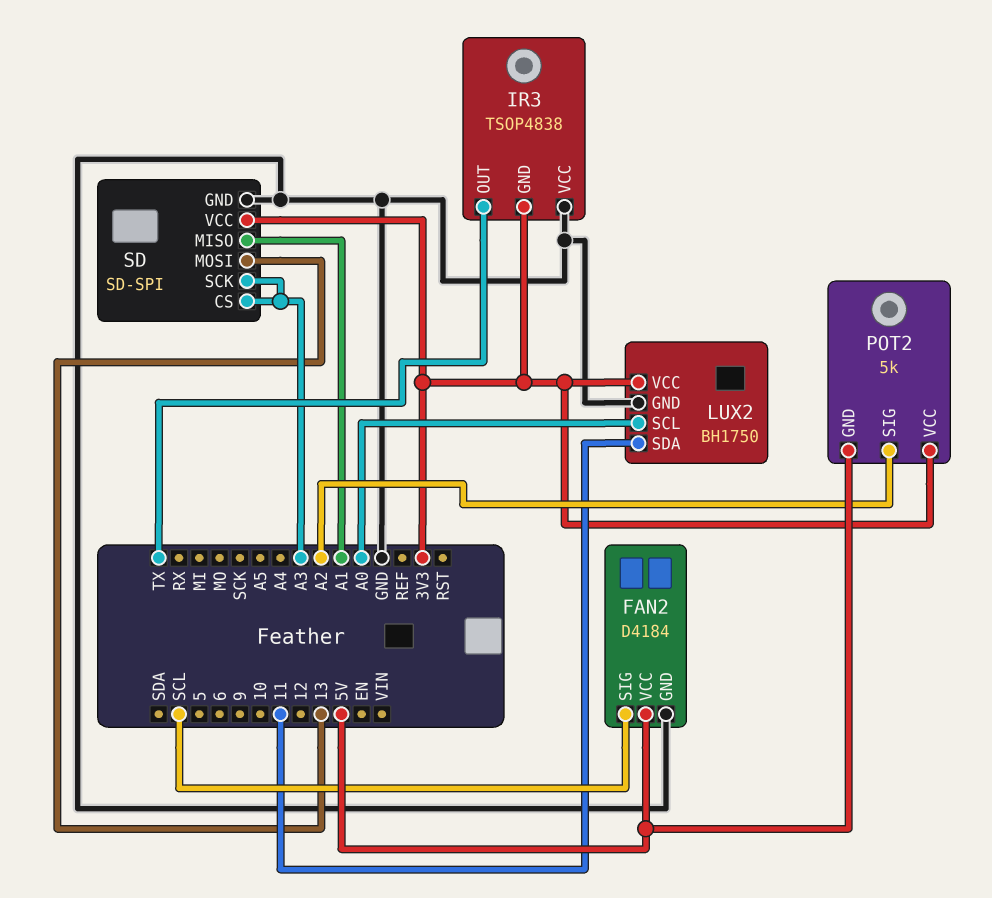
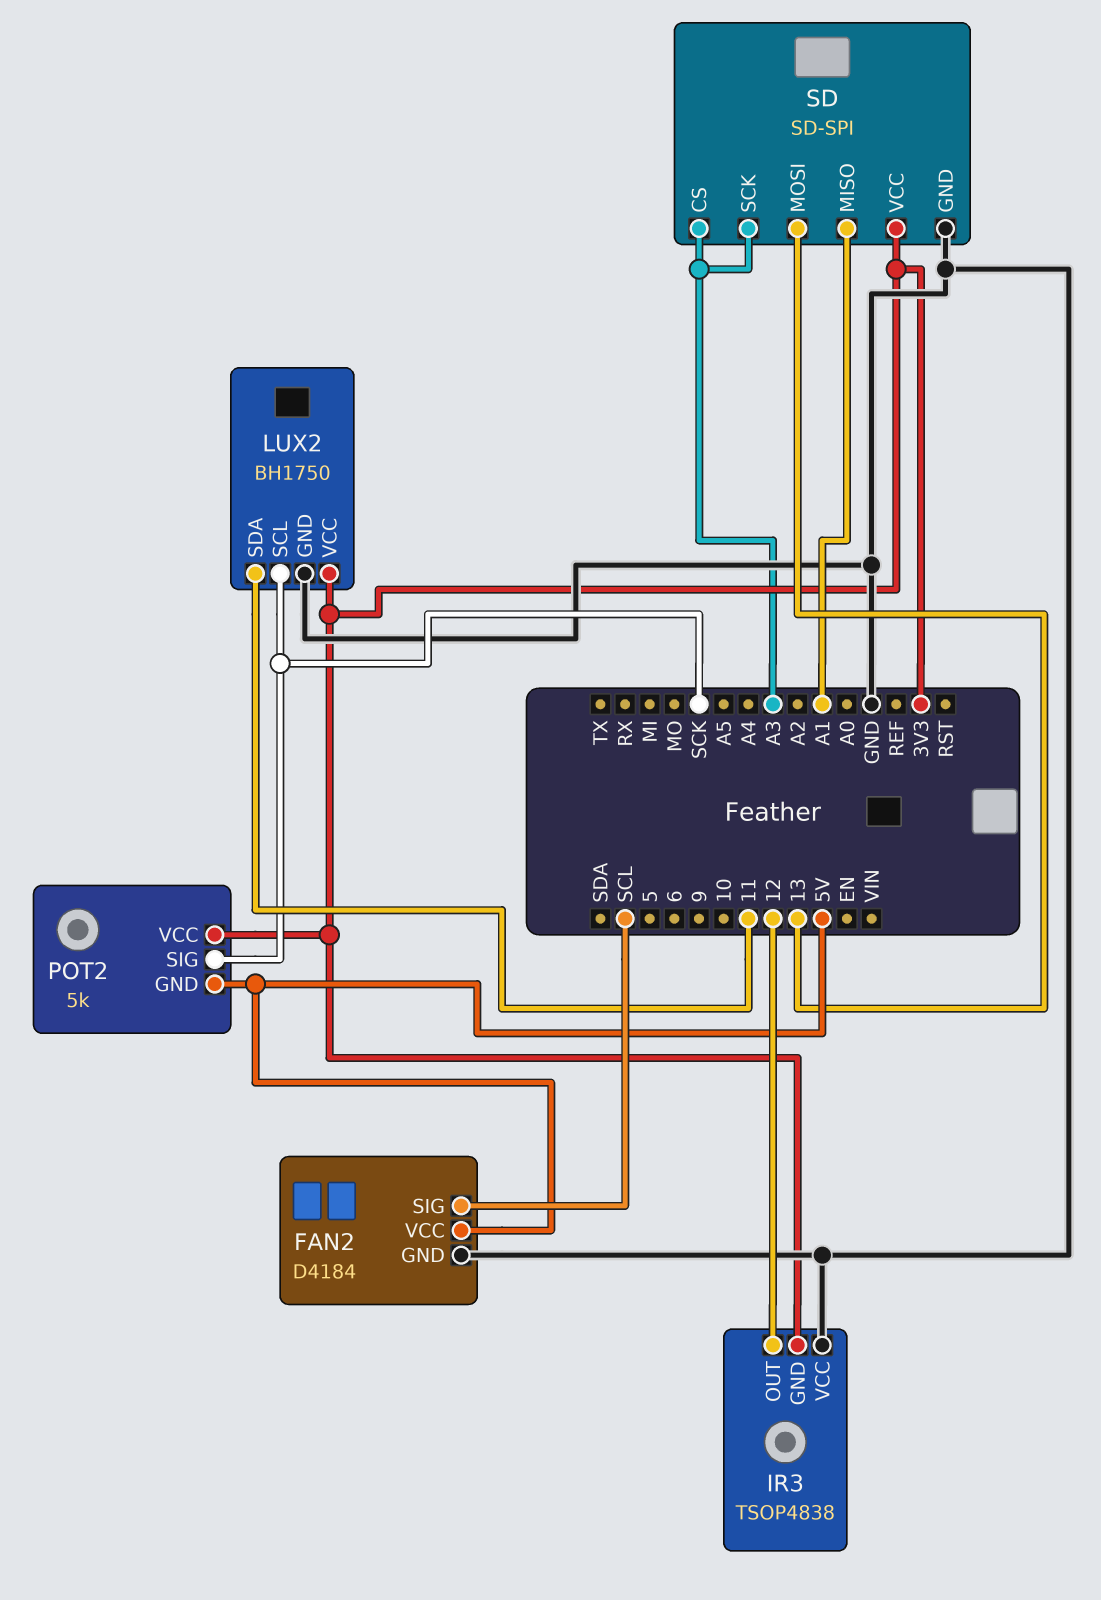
IR3 pin OUT: TX -> 12
LUX2 pin SCL: A0 -> SCK
POT2 pin SIG: A2 -> SCK

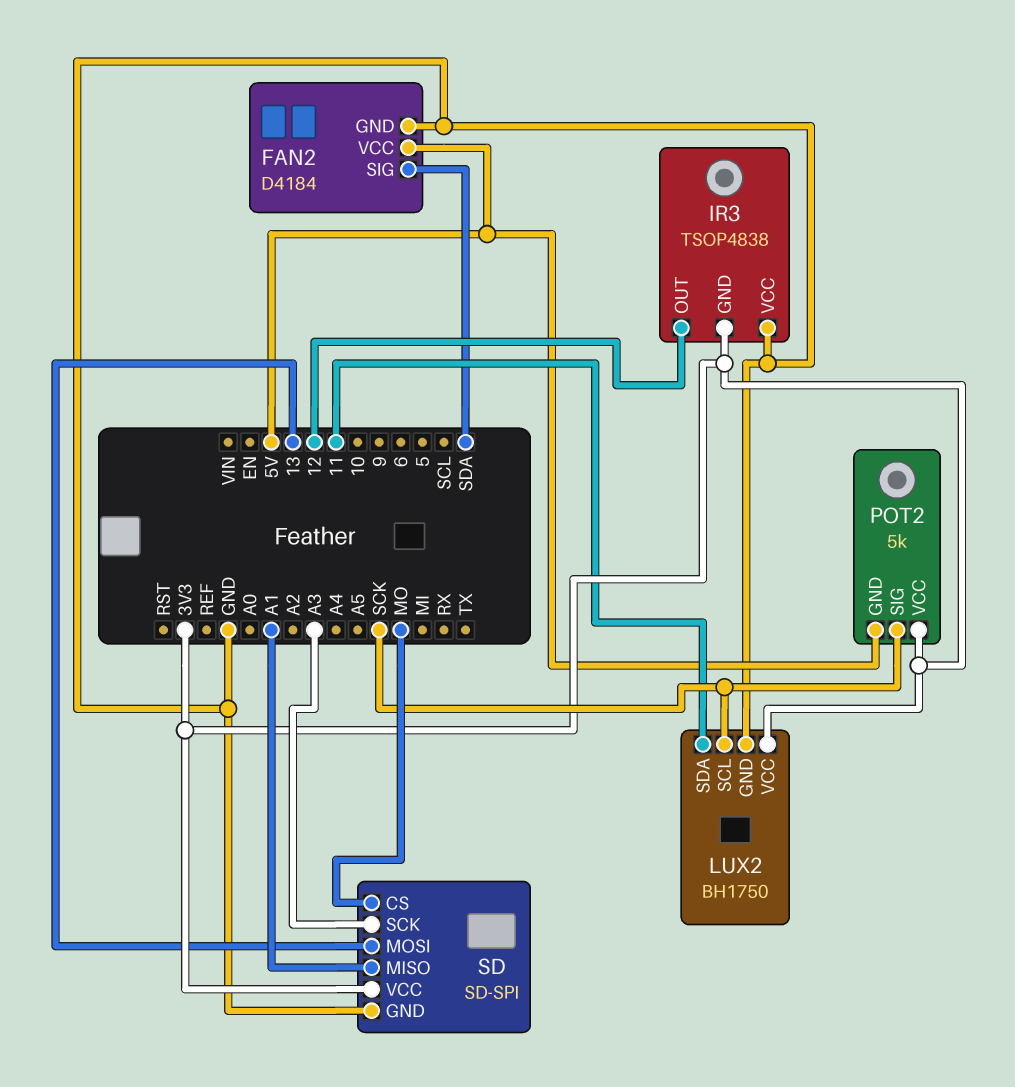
FAN2 pin SIG: SCL -> SDA
SD pin CS: A3 -> MO

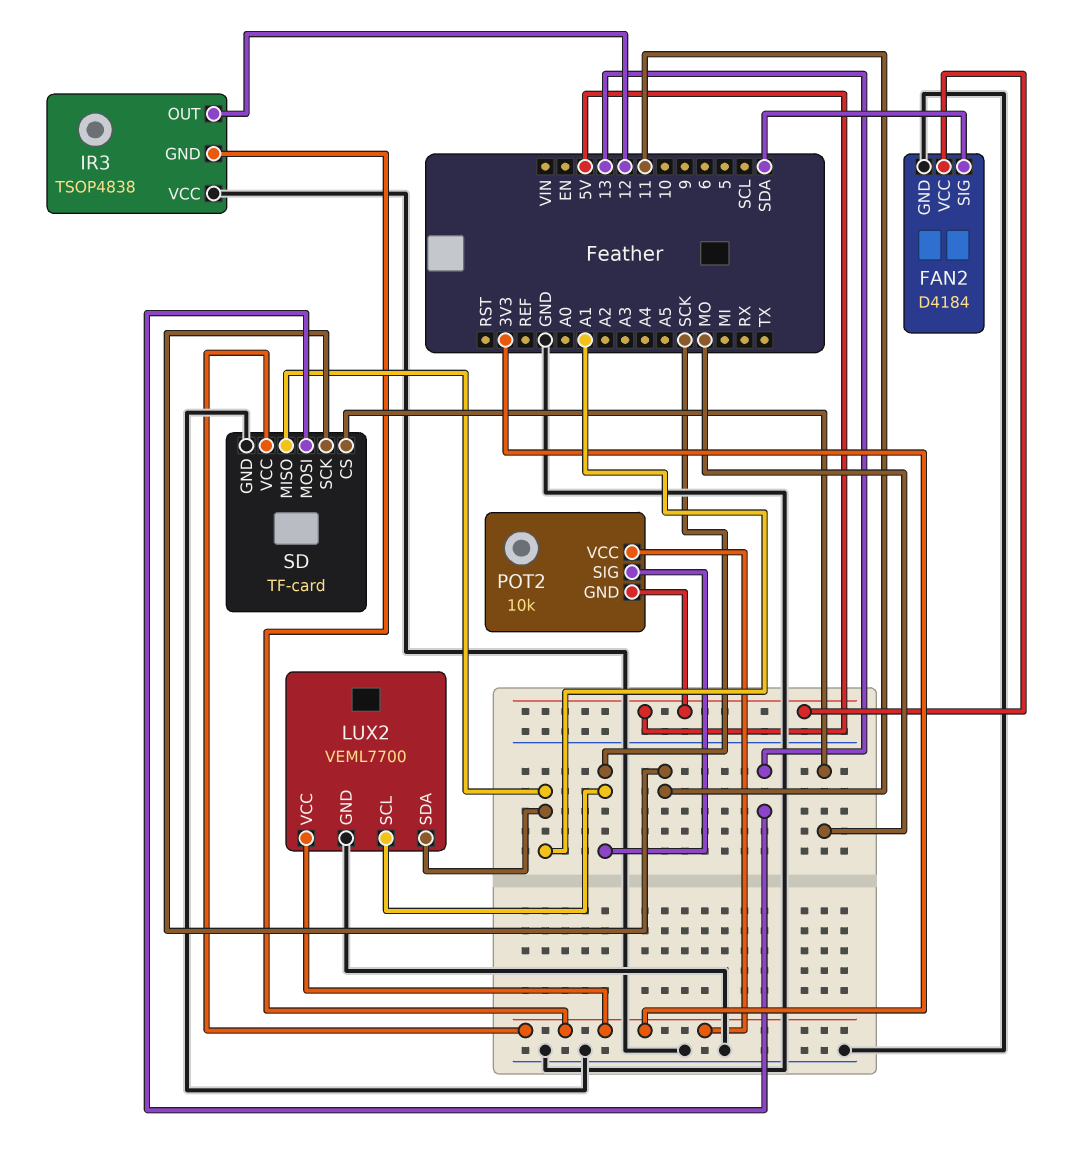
LUX2: BH1750 -> VEML7700
LUX2 pin SDA: 11 -> A1
POT2: 5k -> 10k
SD: SD-SPI -> TF-card
SD pin SCK: A3 -> 11

